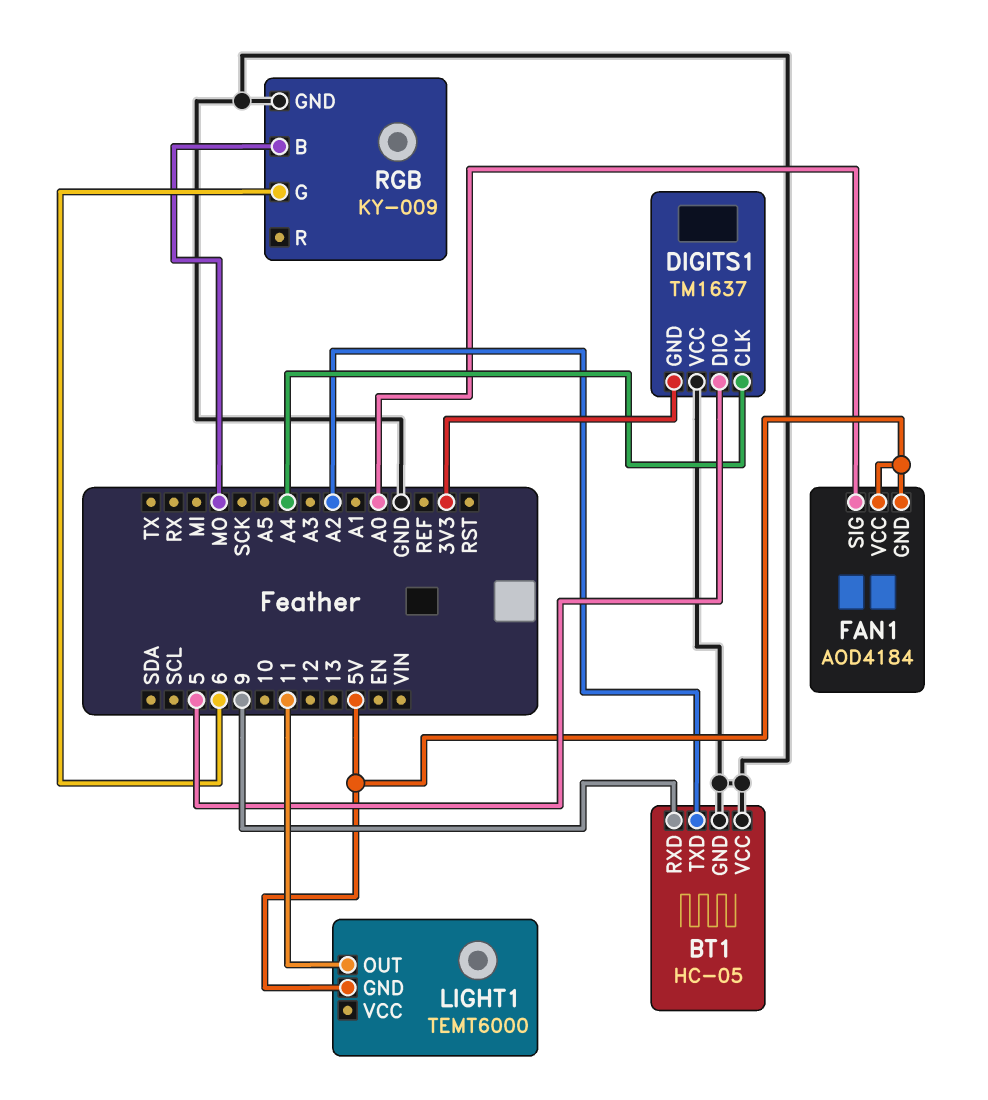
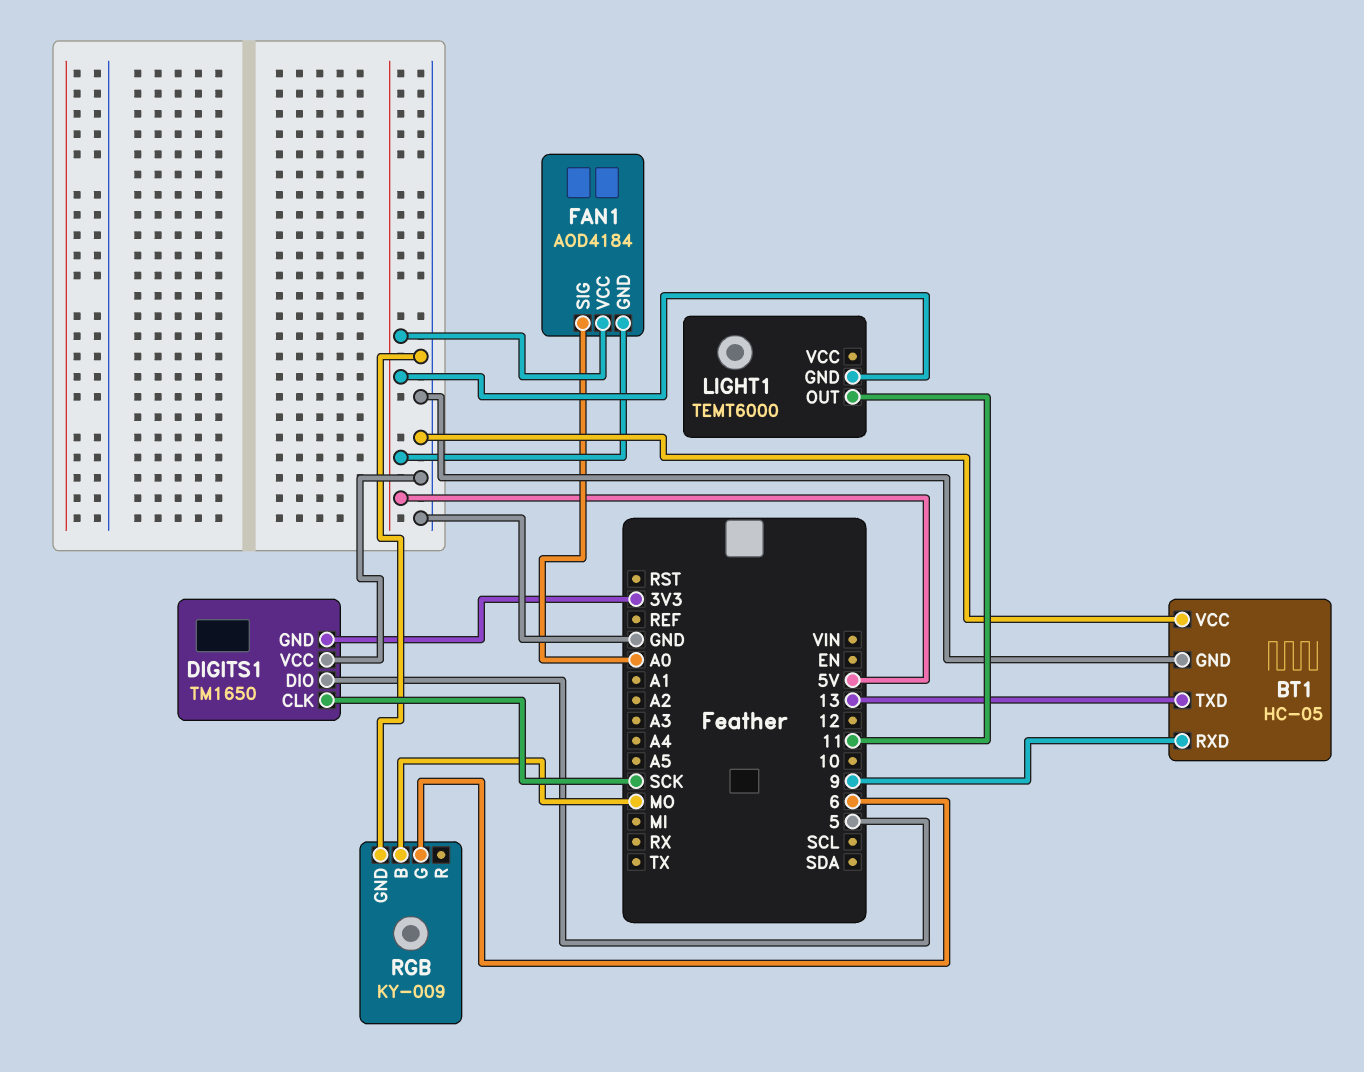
BT1 pin TXD: A2 -> 13
DIGITS1: TM1637 -> TM1650
DIGITS1 pin CLK: A4 -> SCK

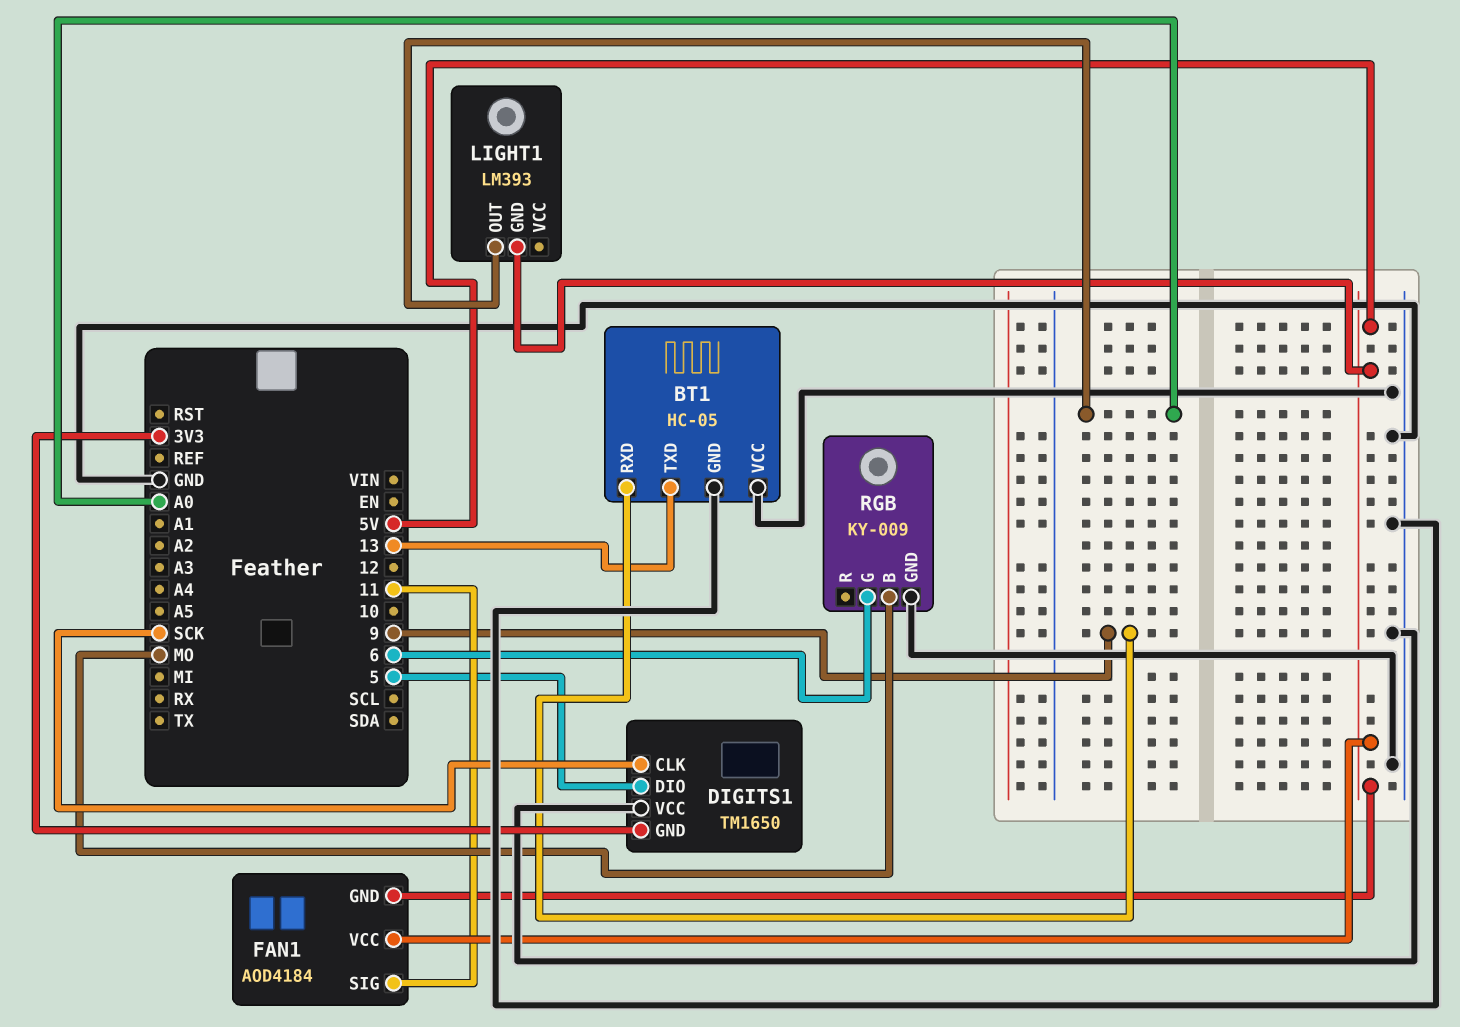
FAN1 pin SIG: A0 -> 11
LIGHT1: TEMT6000 -> LM393
LIGHT1 pin OUT: 11 -> A0

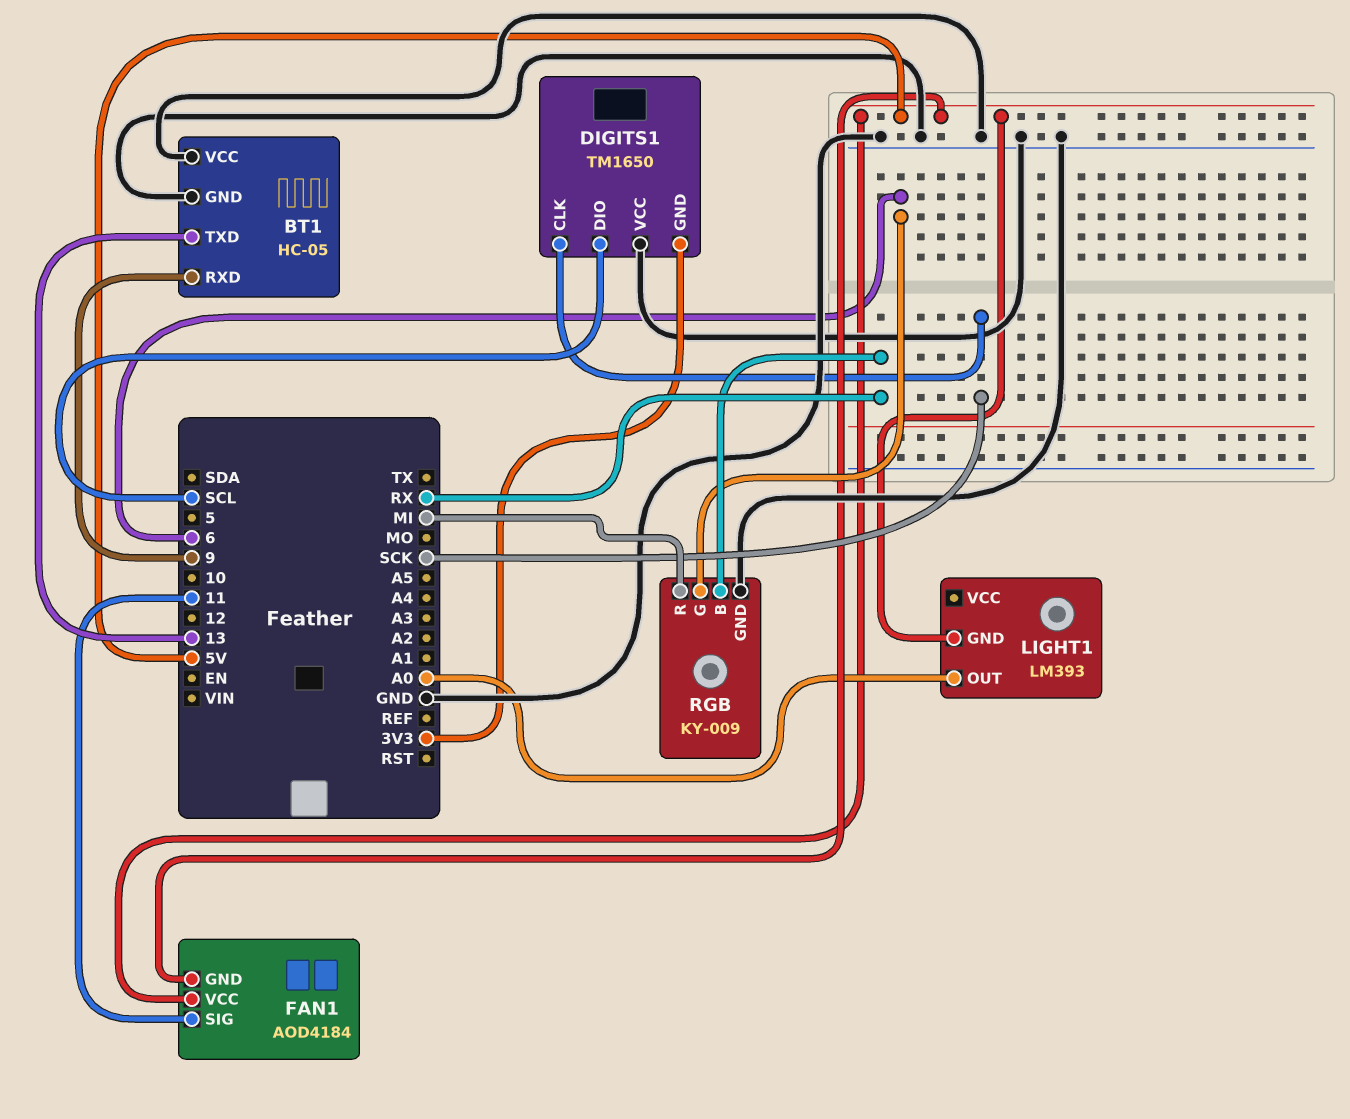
DIGITS1 pin DIO: 5 -> SCL
RGB pin B: MO -> RX
RGB pin R: none -> MI

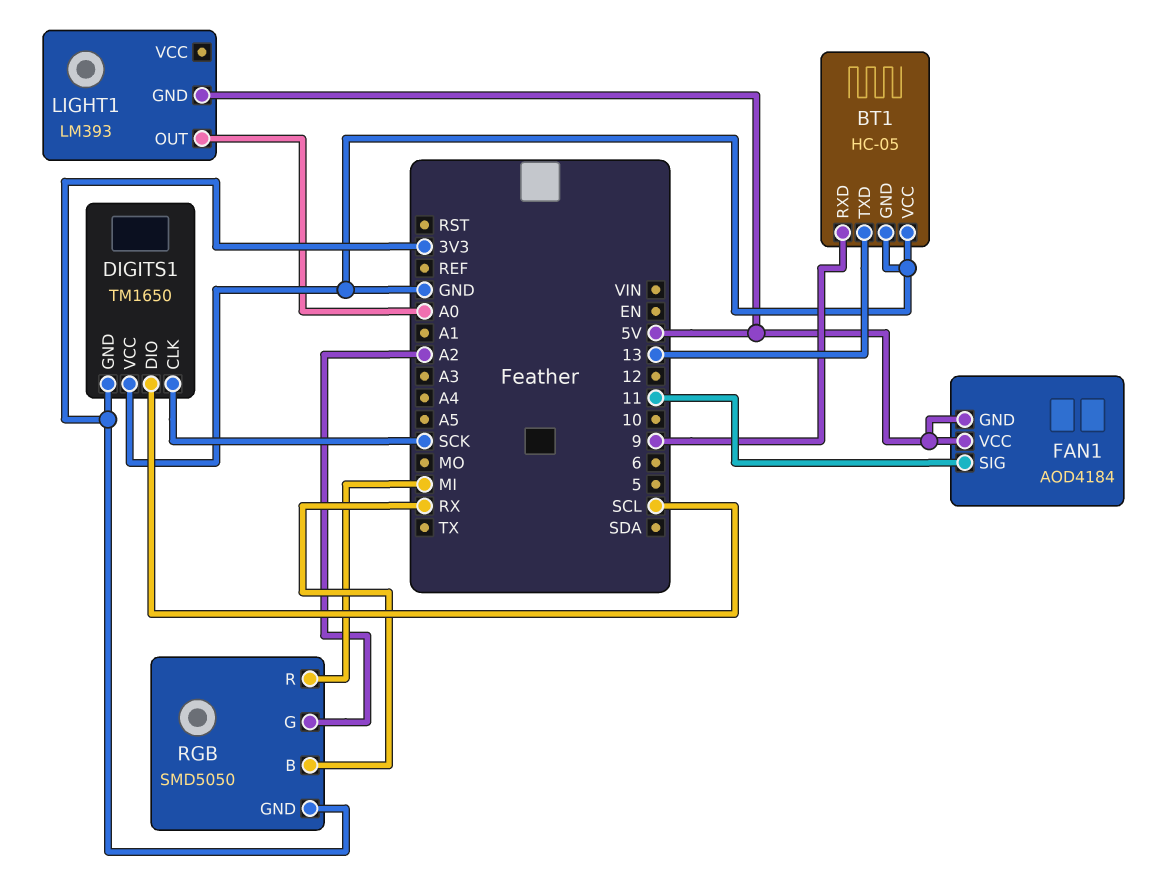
RGB: KY-009 -> SMD5050
RGB pin G: 6 -> A2
RGB pin GND: GND -> 3V3

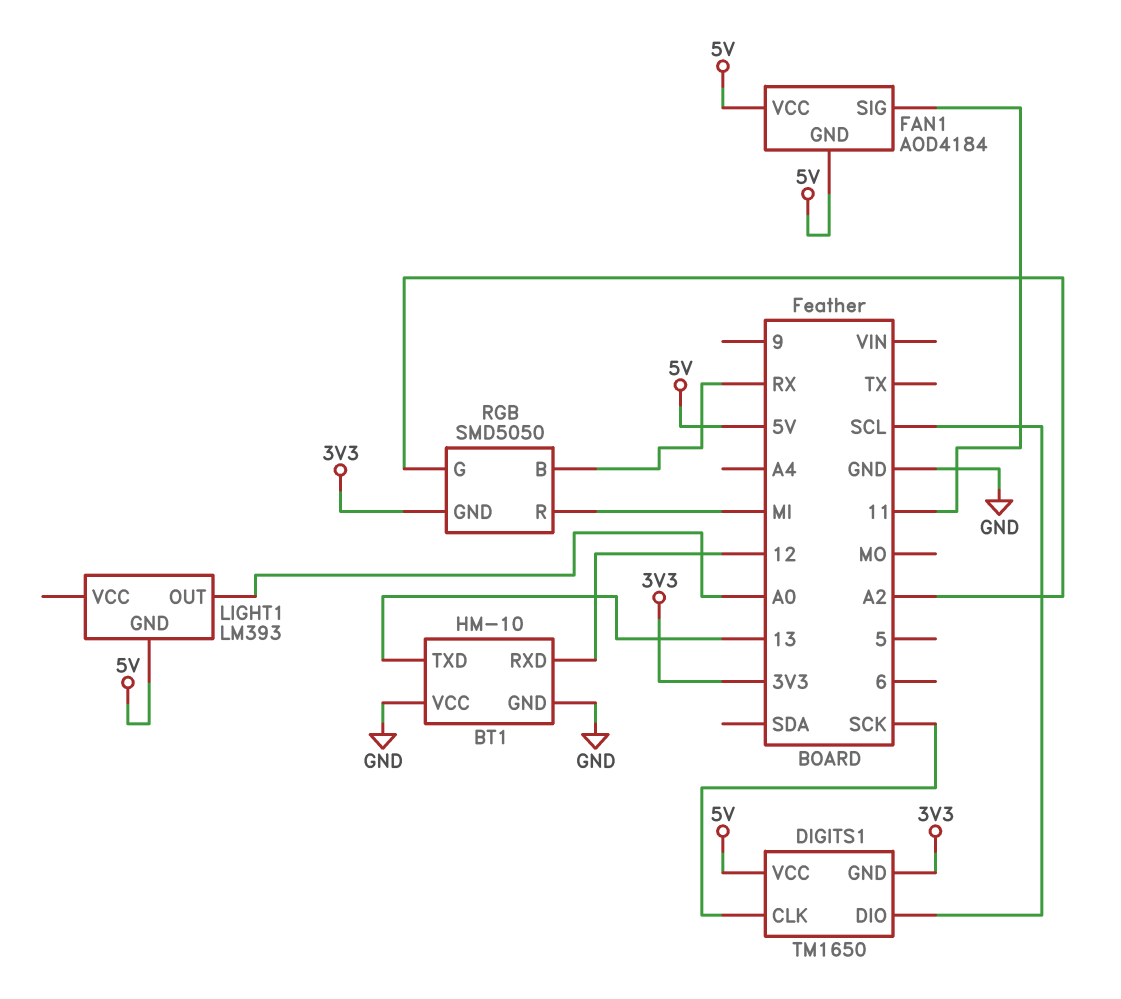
BT1: HC-05 -> HM-10
BT1 pin RXD: 9 -> 12
DIGITS1 pin VCC: GND -> 5V

